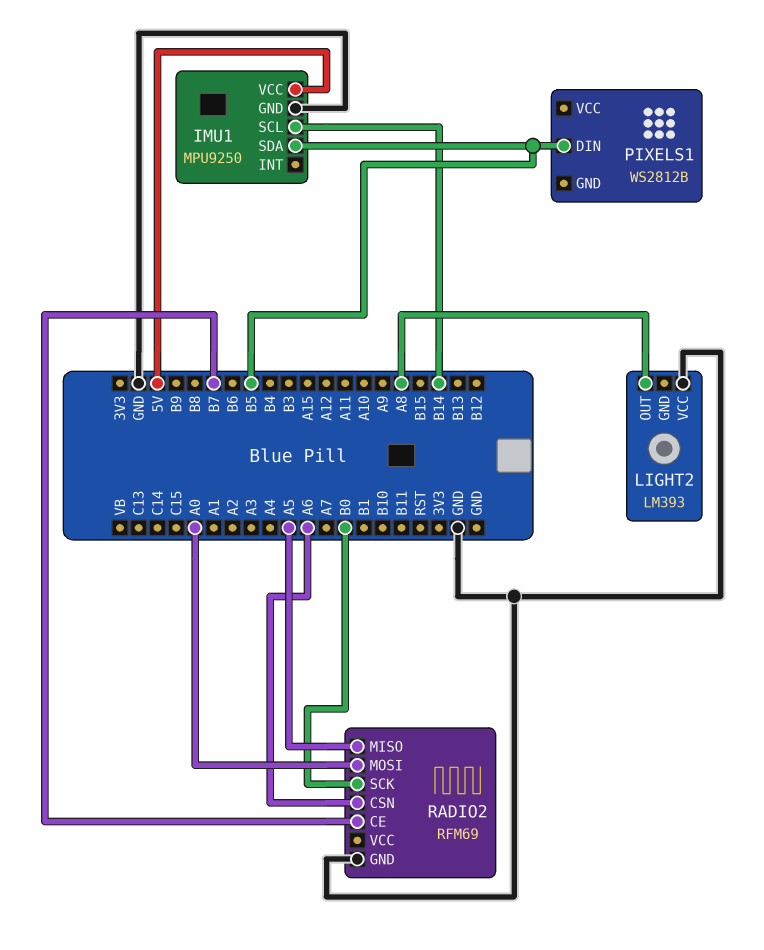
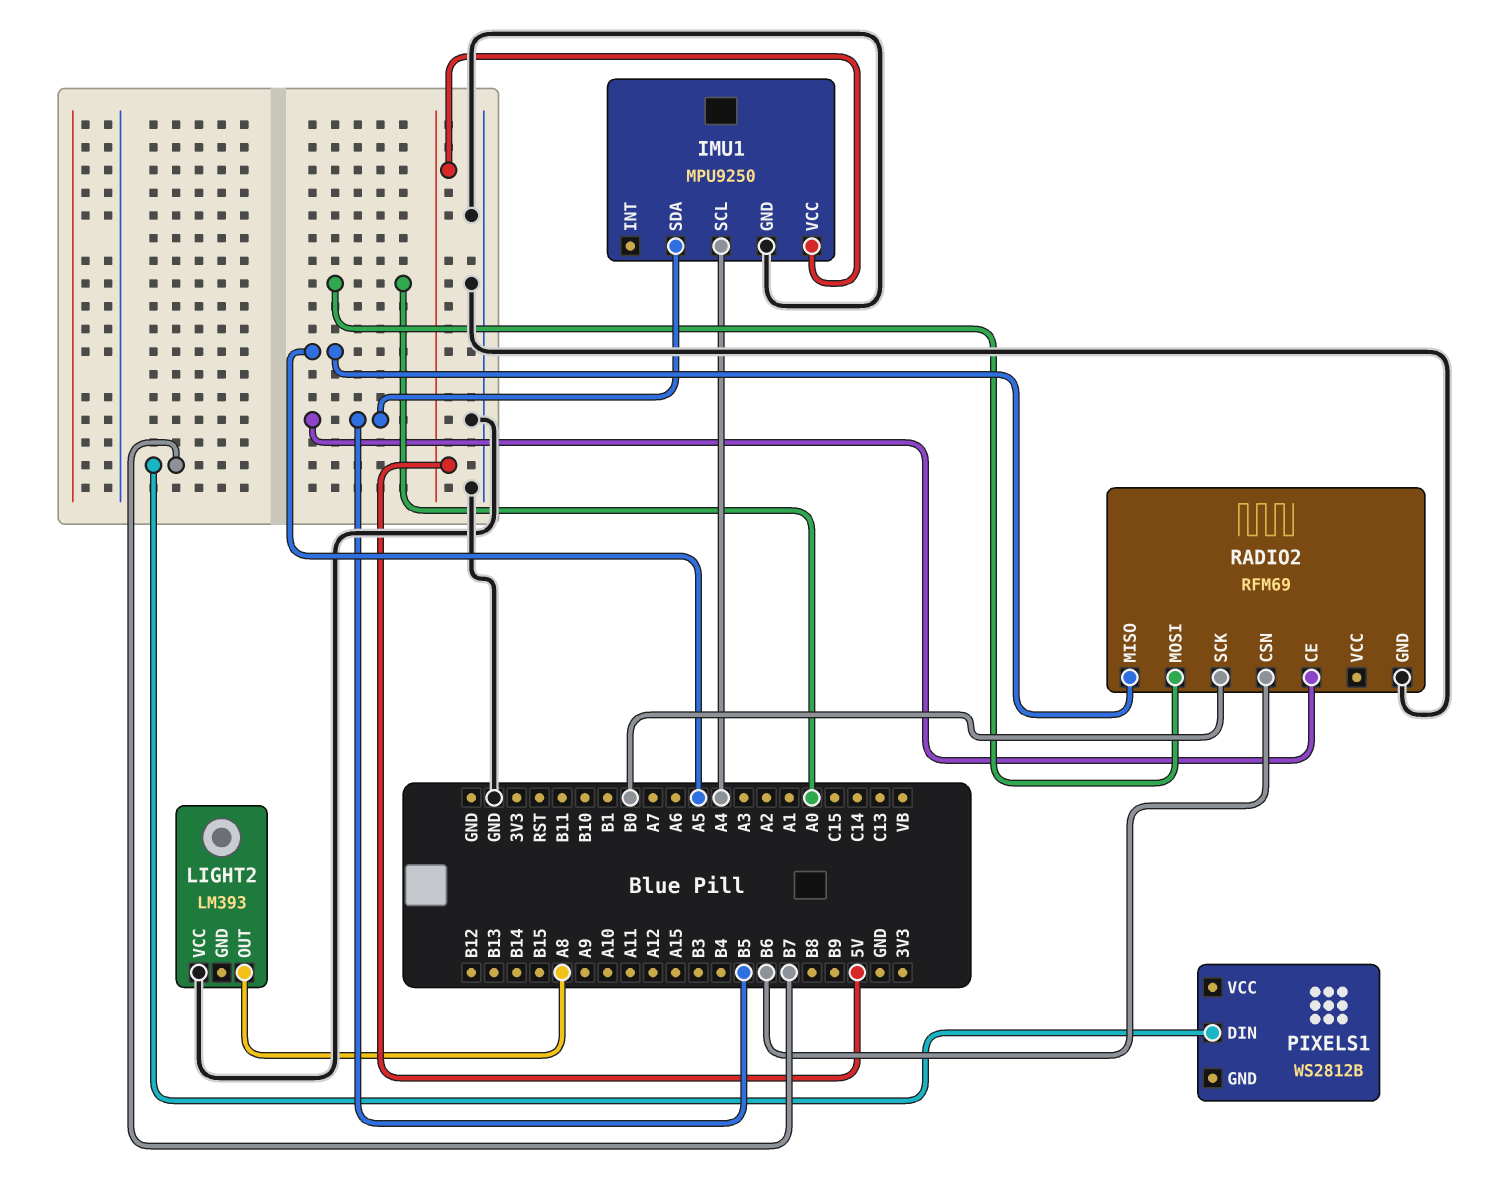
IMU1 pin SCL: B14 -> A4
PIXELS1 pin DIN: B5 -> B7
RADIO2 pin CE: B7 -> B5
RADIO2 pin CSN: A6 -> B6

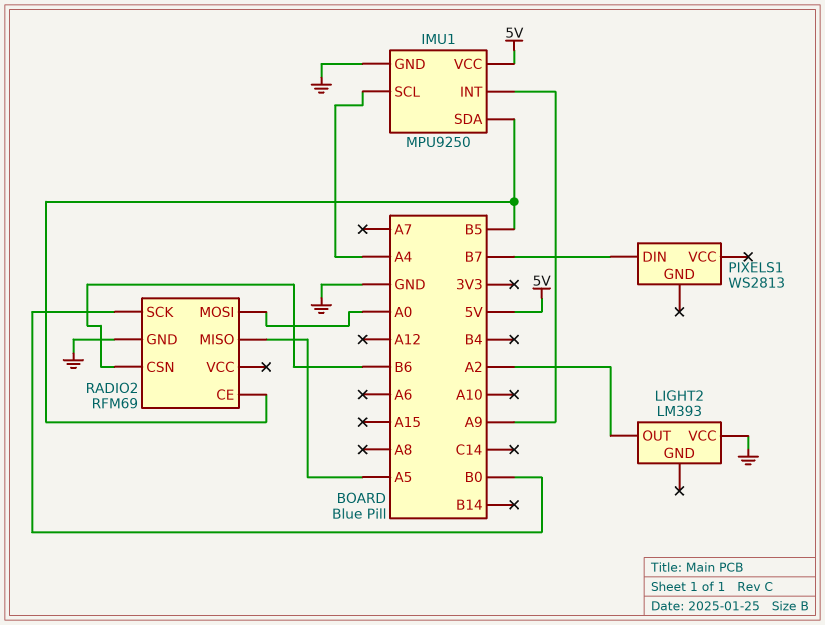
IMU1 pin INT: none -> A9
LIGHT2 pin OUT: A8 -> A2
PIXELS1: WS2812B -> WS2813

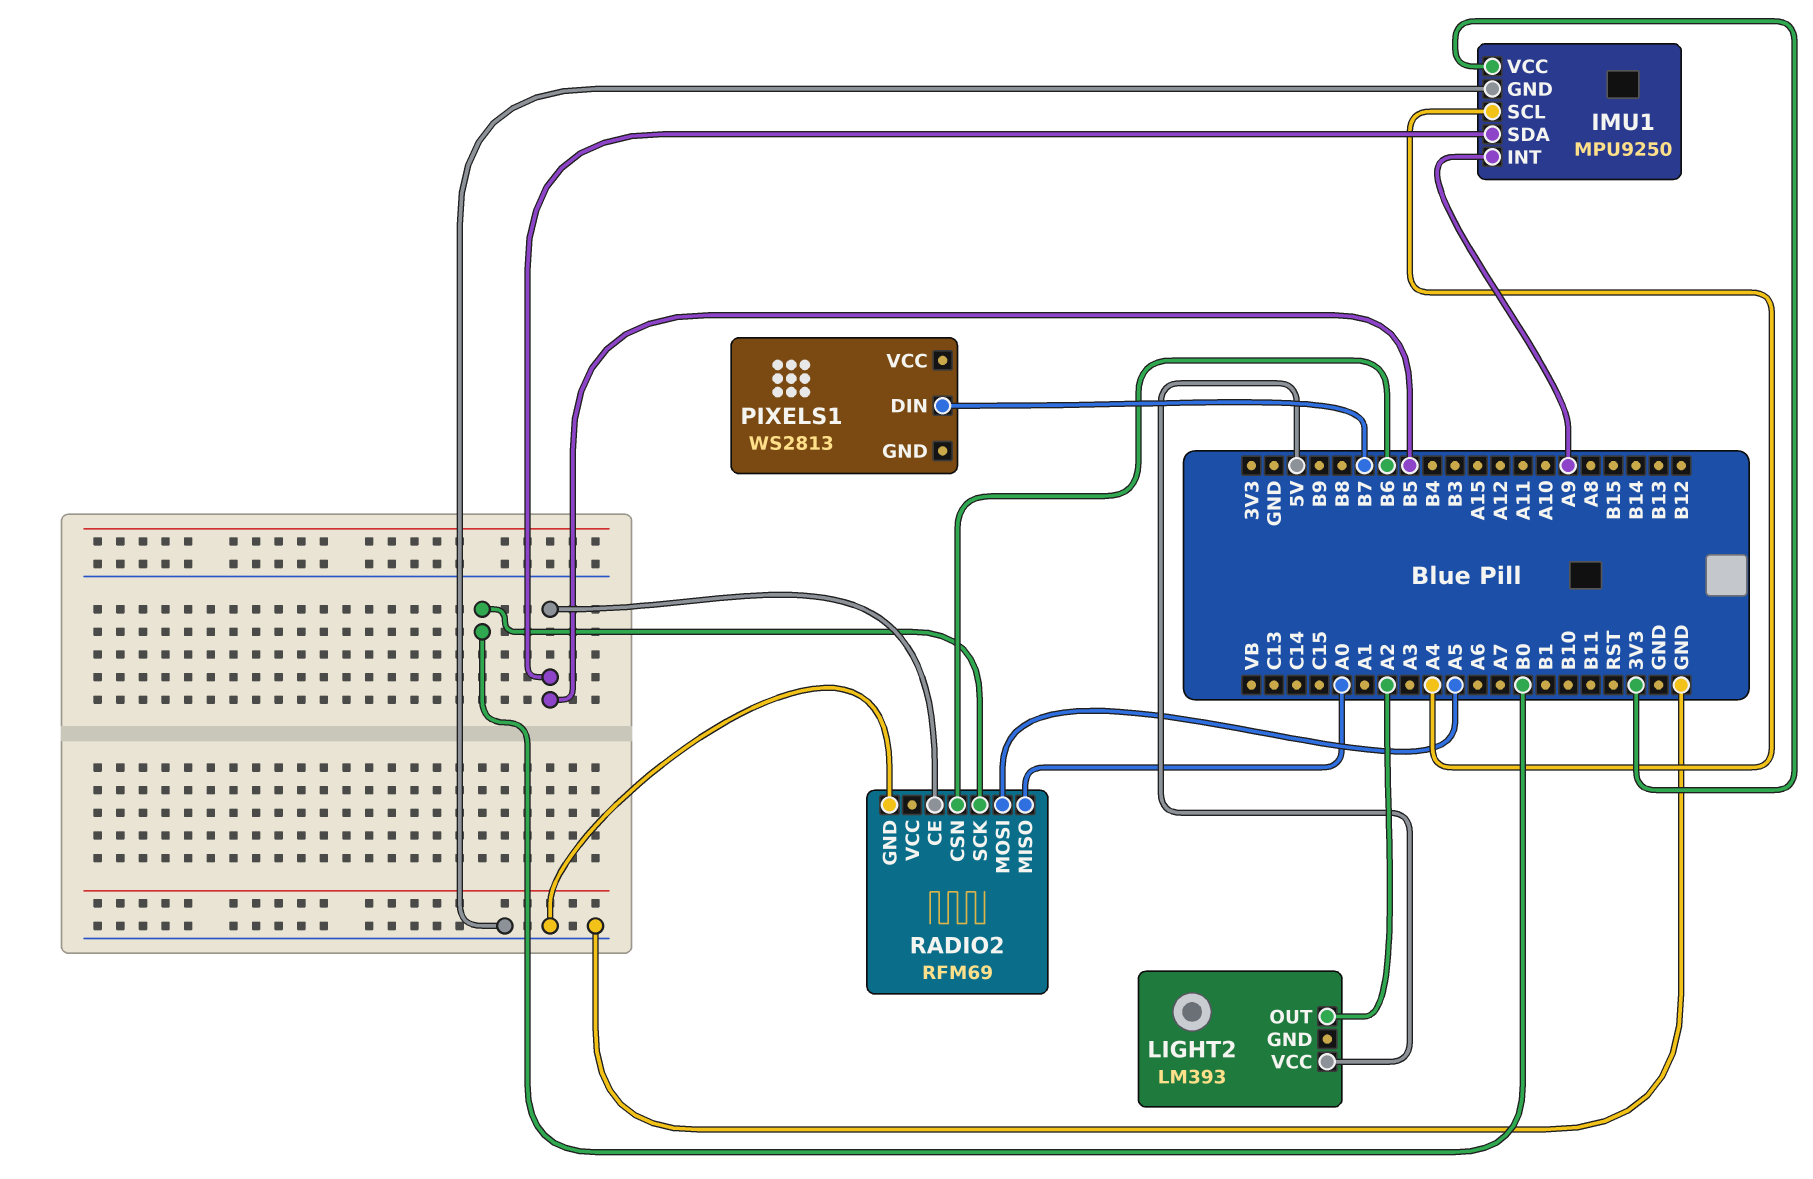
IMU1 pin VCC: 5V -> 3V3
LIGHT2 pin VCC: GND -> 5V
RADIO2 pin MISO: A5 -> A0
RADIO2 pin MOSI: A0 -> A5

